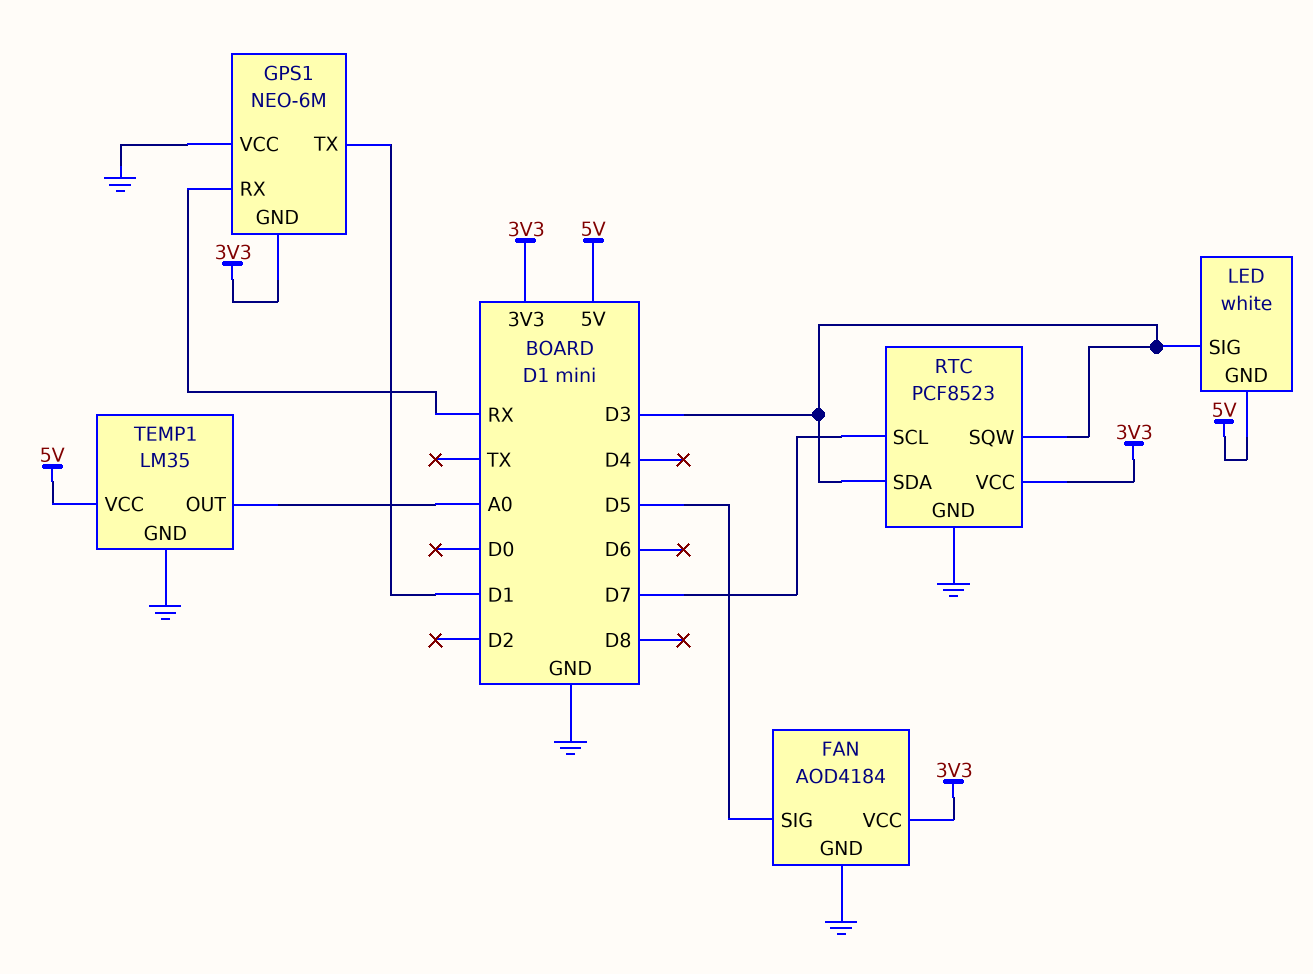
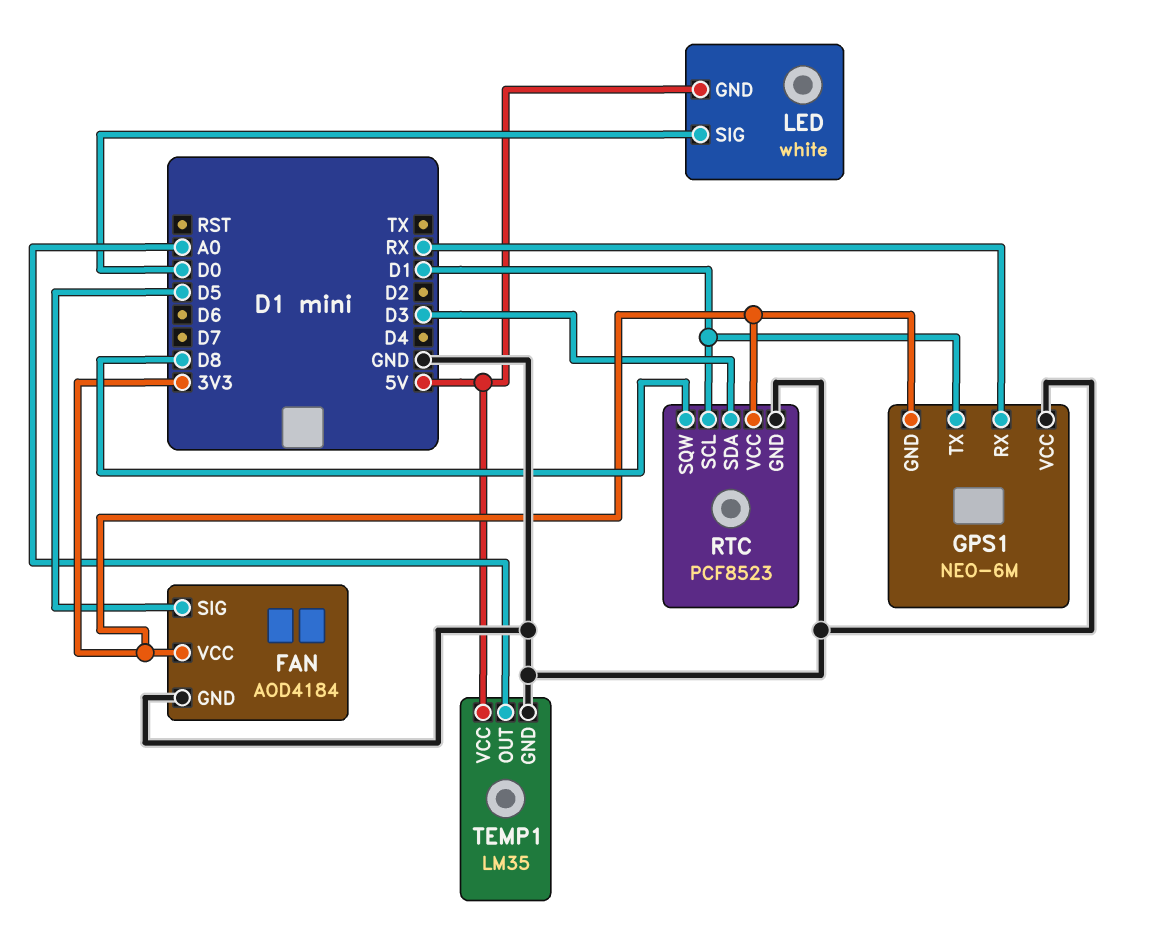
LED pin SIG: D3 -> D0
RTC pin SCL: D7 -> D1
RTC pin SQW: D3 -> D8

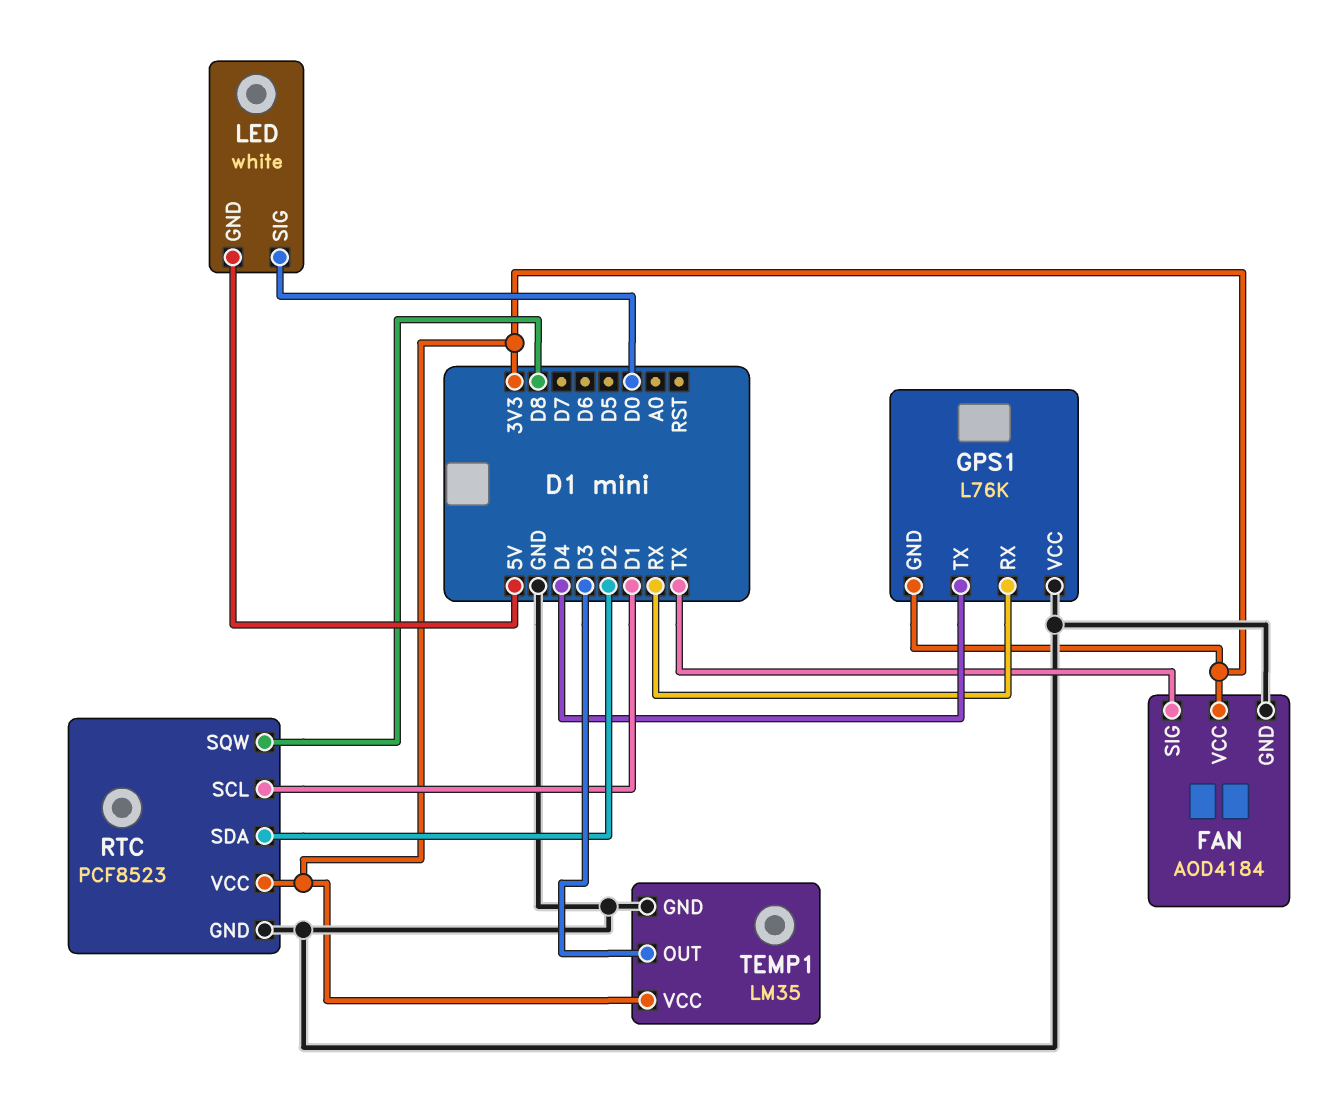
FAN pin SIG: D5 -> TX
GPS1: NEO-6M -> L76K
GPS1 pin TX: D1 -> D4
RTC pin SDA: D3 -> D2
TEMP1 pin OUT: A0 -> D3
TEMP1 pin VCC: 5V -> 3V3

